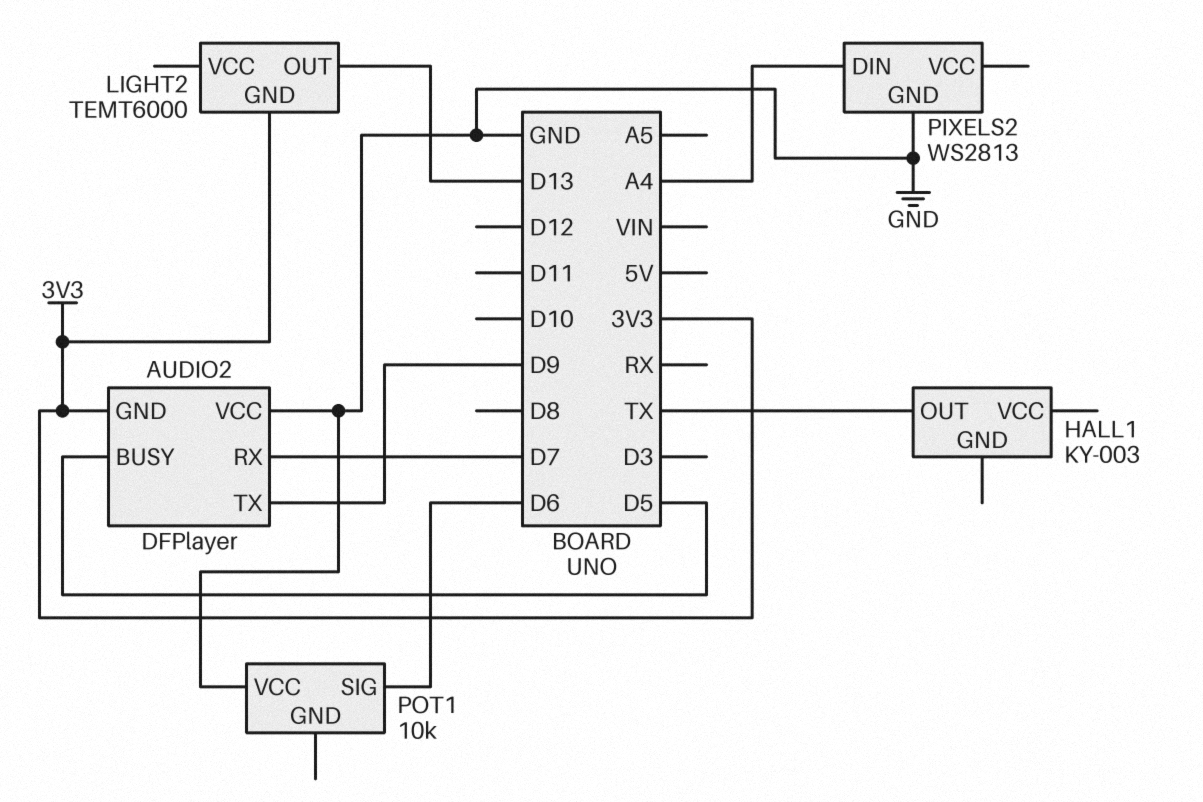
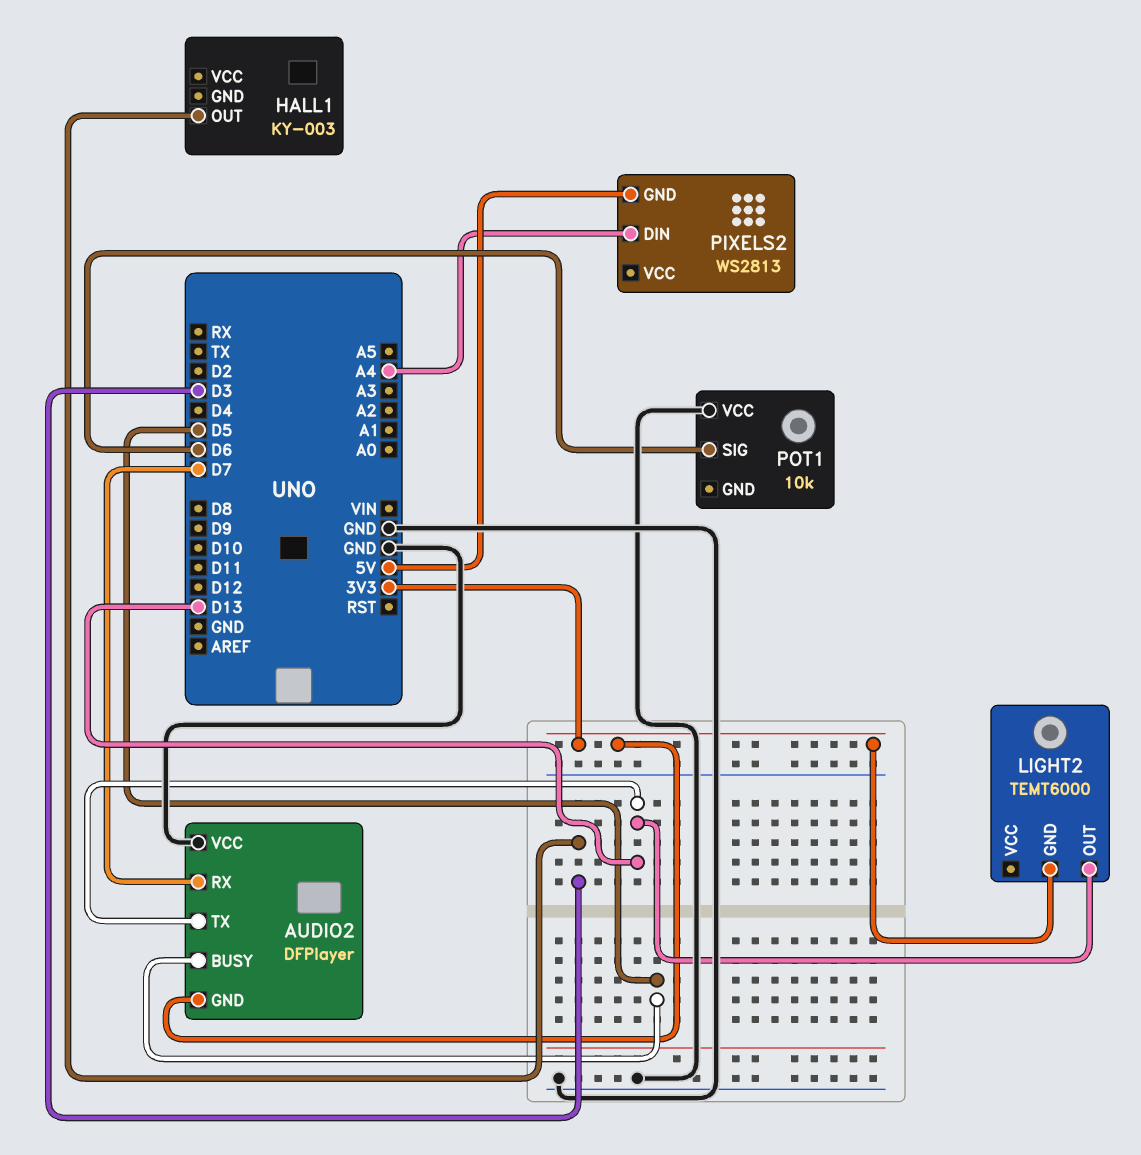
AUDIO2 pin TX: D9 -> D13
HALL1 pin OUT: TX -> D3
PIXELS2 pin GND: GND -> 5V

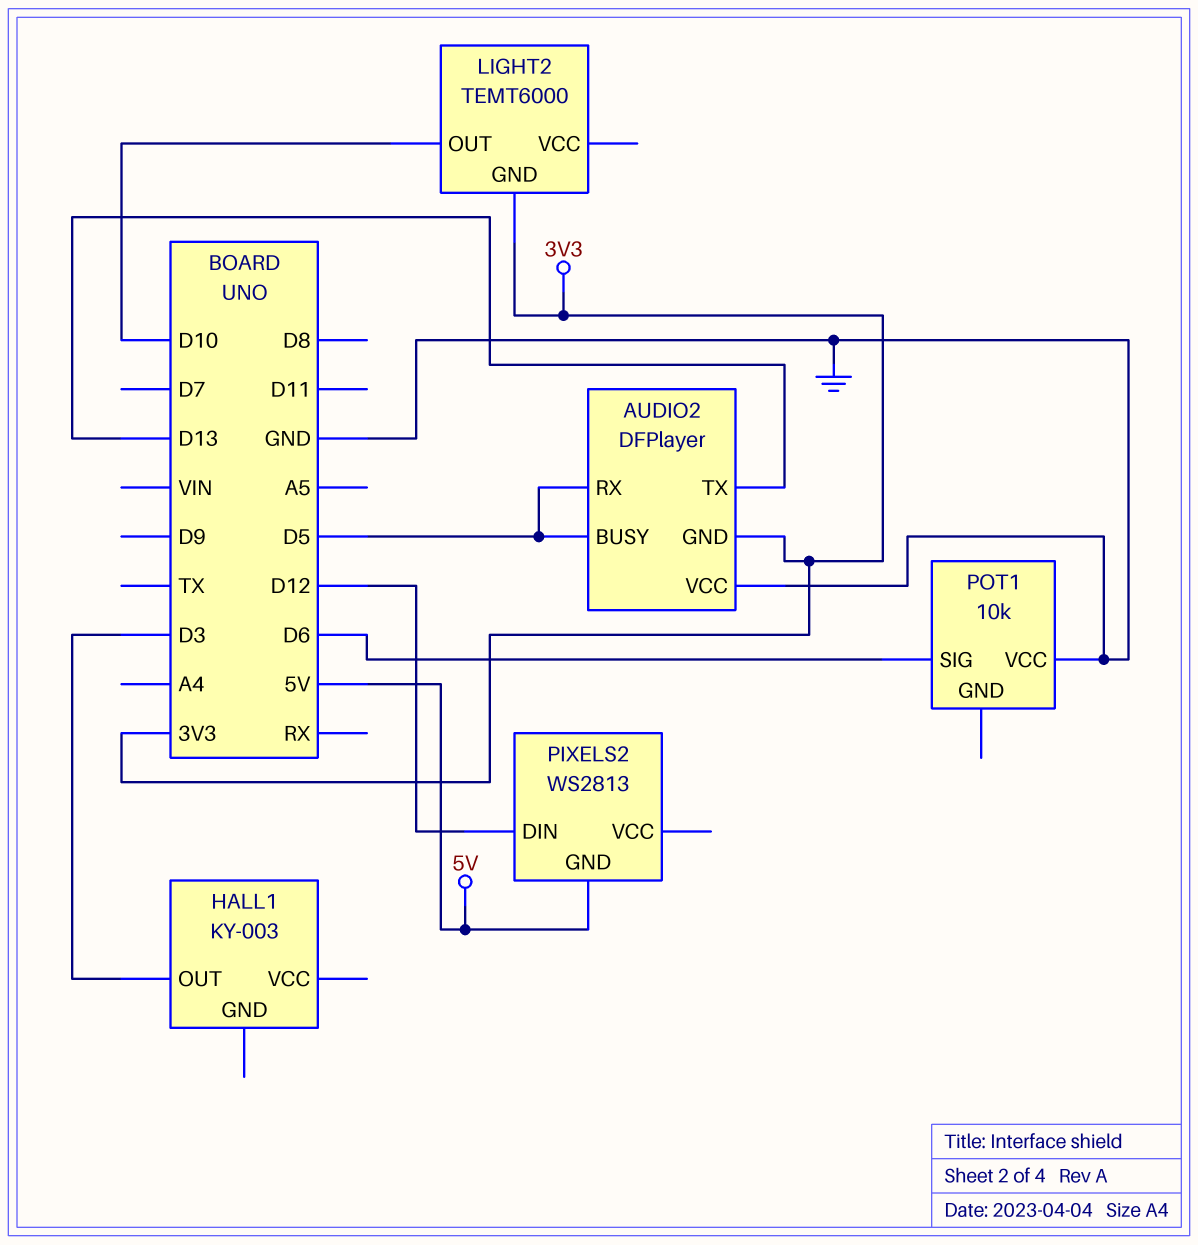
AUDIO2 pin RX: D7 -> D5
LIGHT2 pin OUT: D13 -> D10
PIXELS2 pin DIN: A4 -> D12

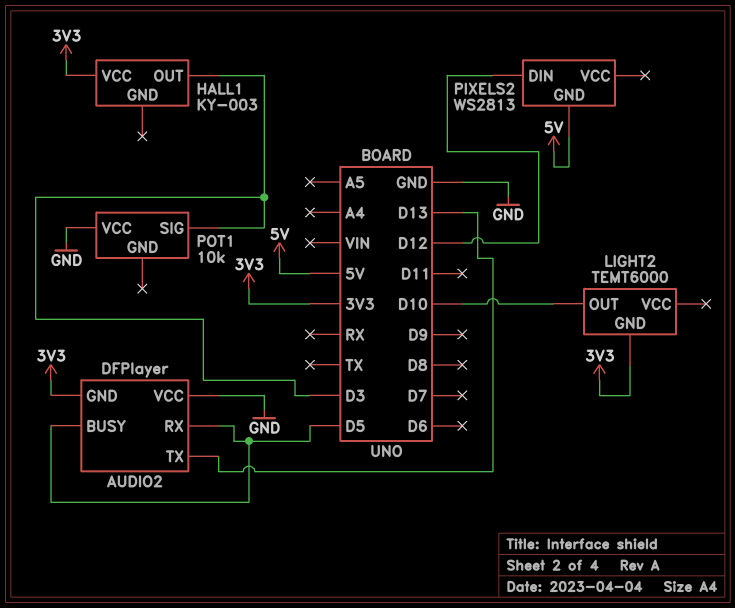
HALL1 pin VCC: none -> 3V3
POT1 pin SIG: D6 -> D3

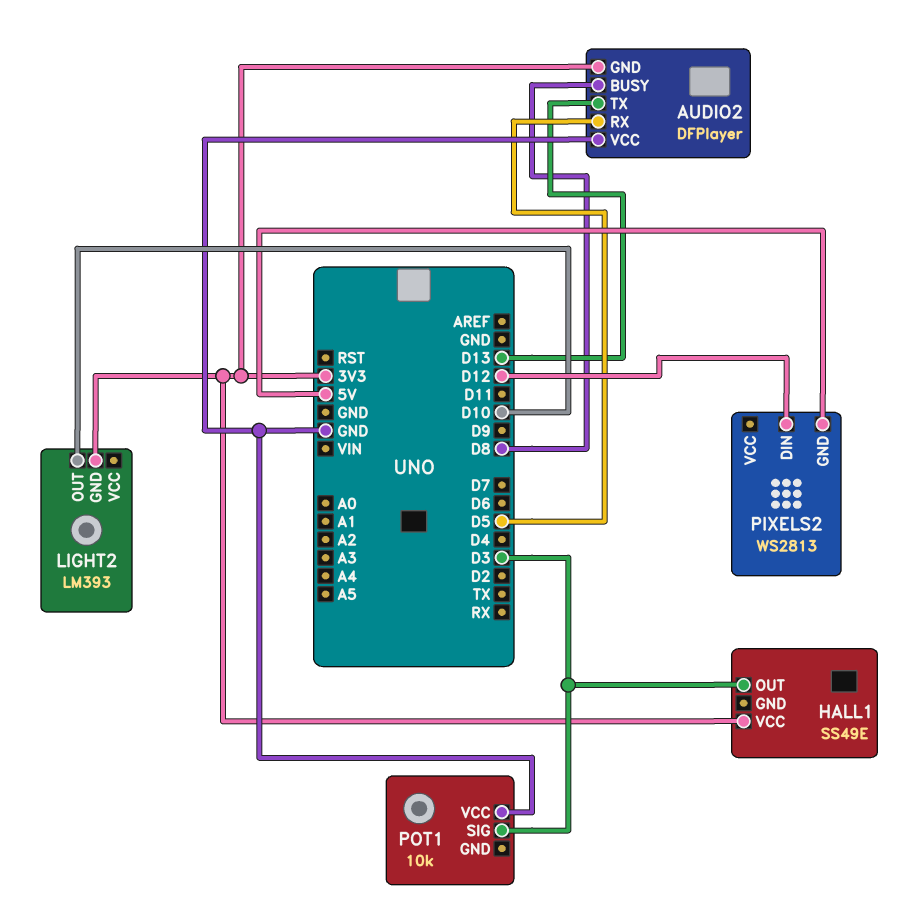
AUDIO2 pin BUSY: D5 -> D8
HALL1: KY-003 -> SS49E
LIGHT2: TEMT6000 -> LM393

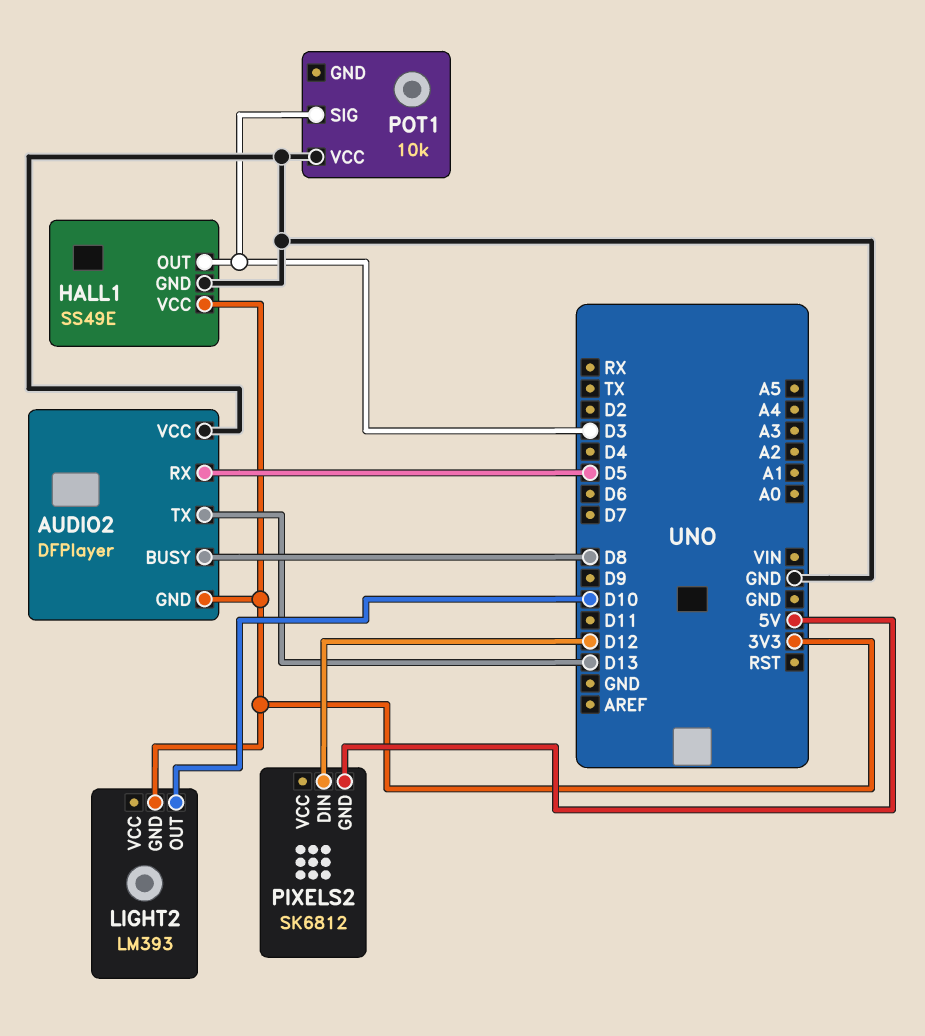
HALL1 pin GND: none -> GND
PIXELS2: WS2813 -> SK6812

